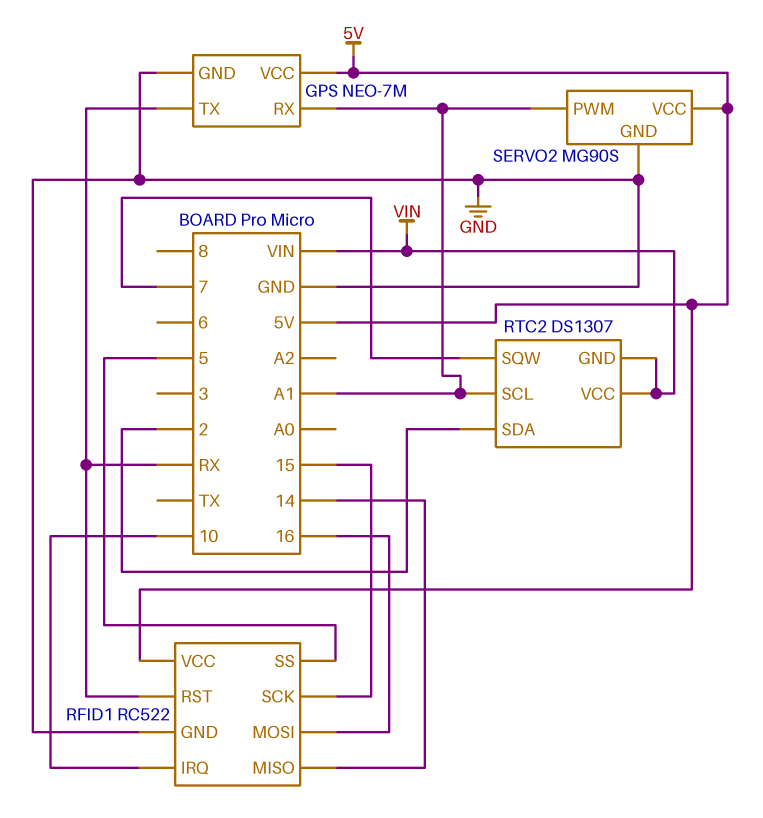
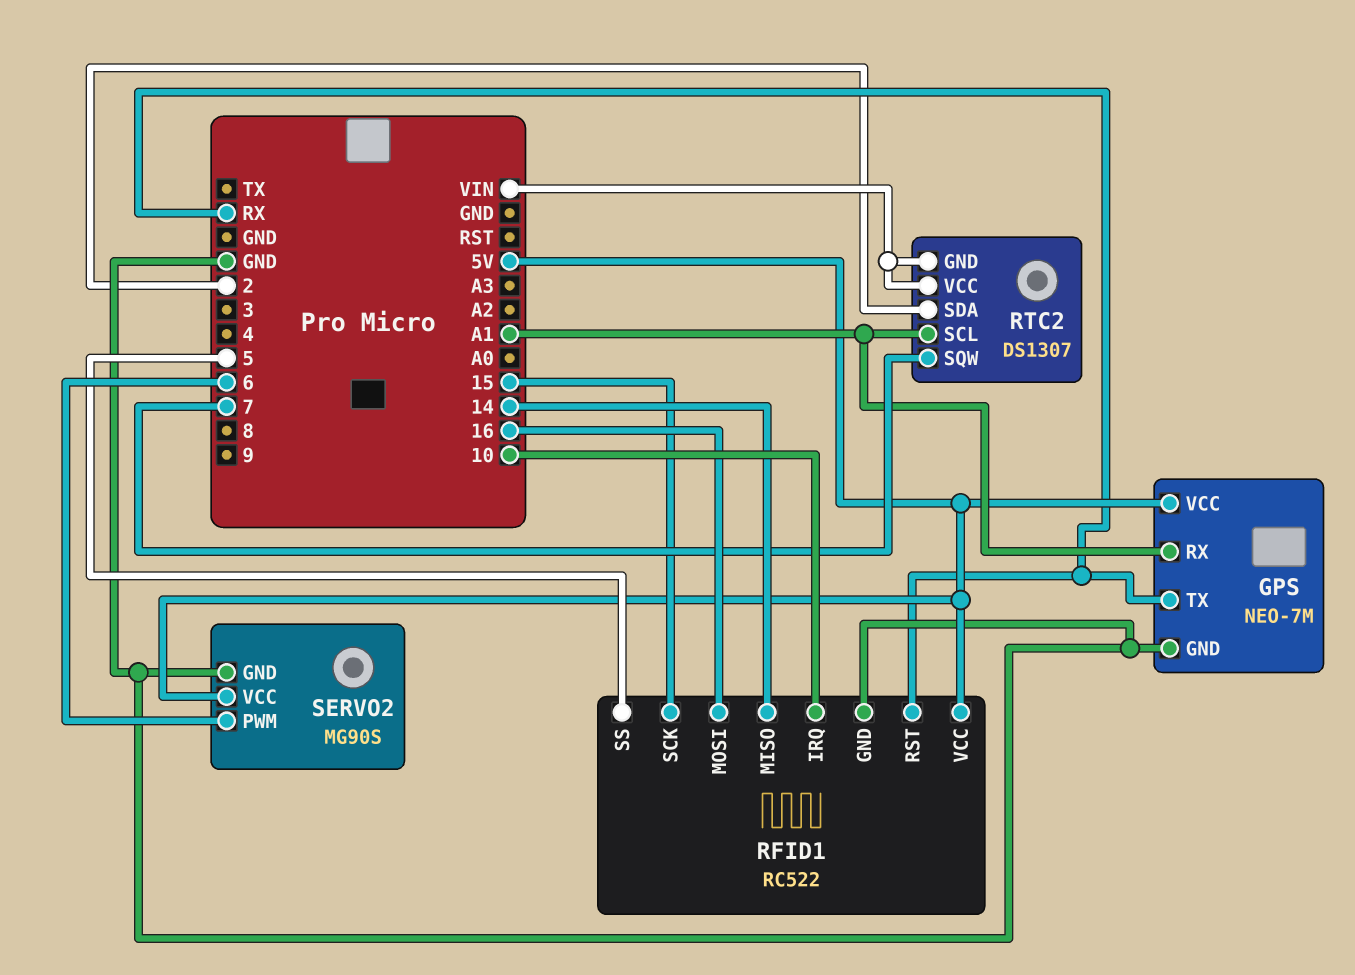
SERVO2 pin PWM: A1 -> 6

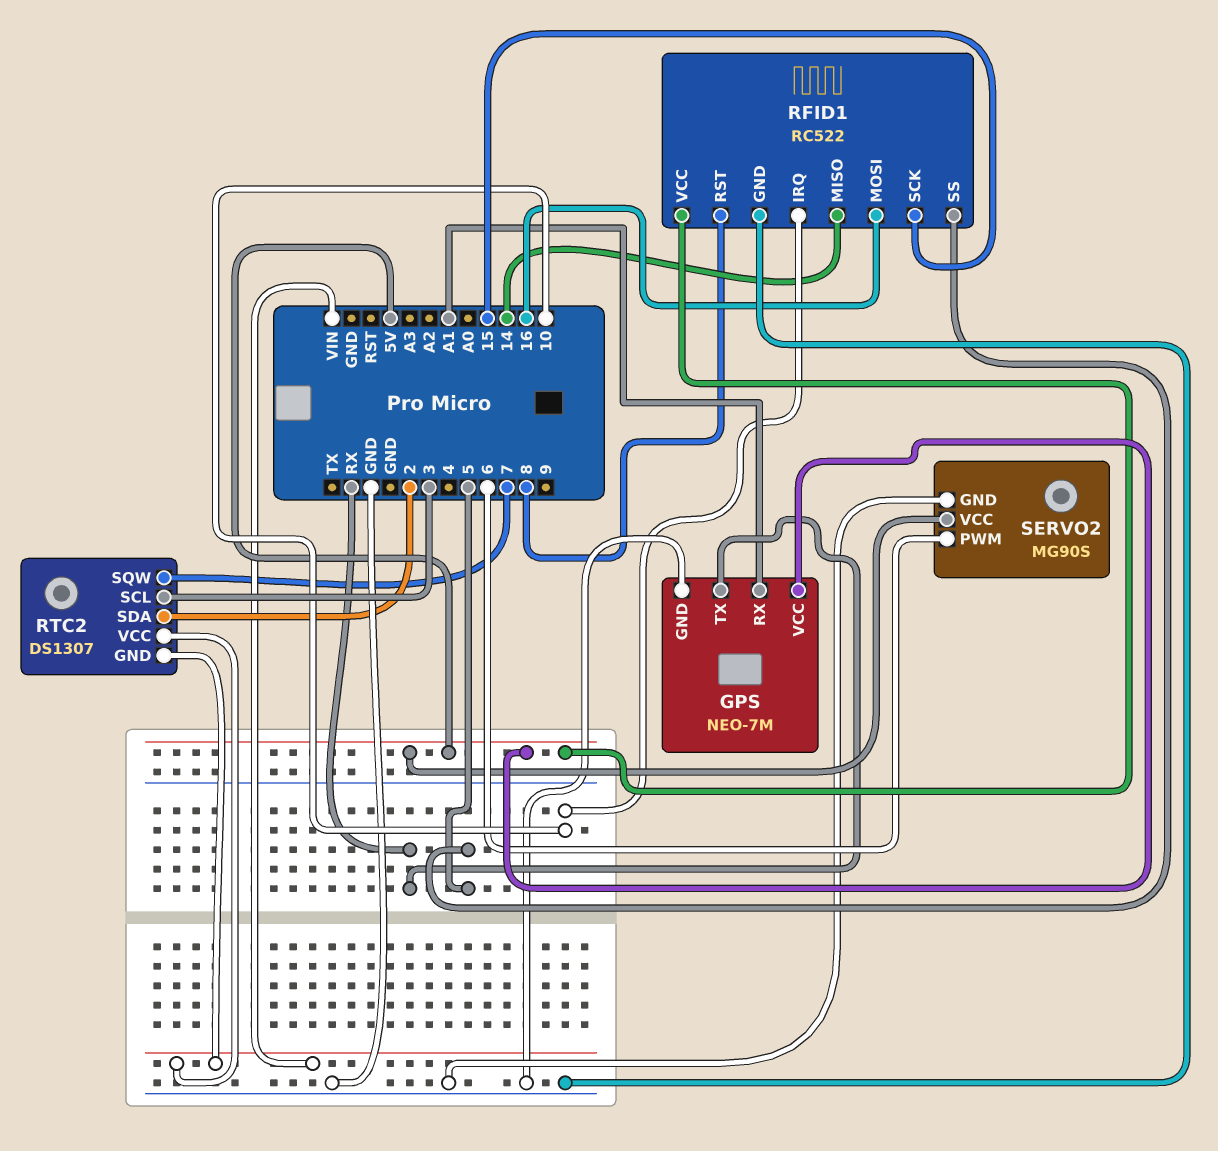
RFID1 pin RST: RX -> 8
RTC2 pin SCL: A1 -> 3

